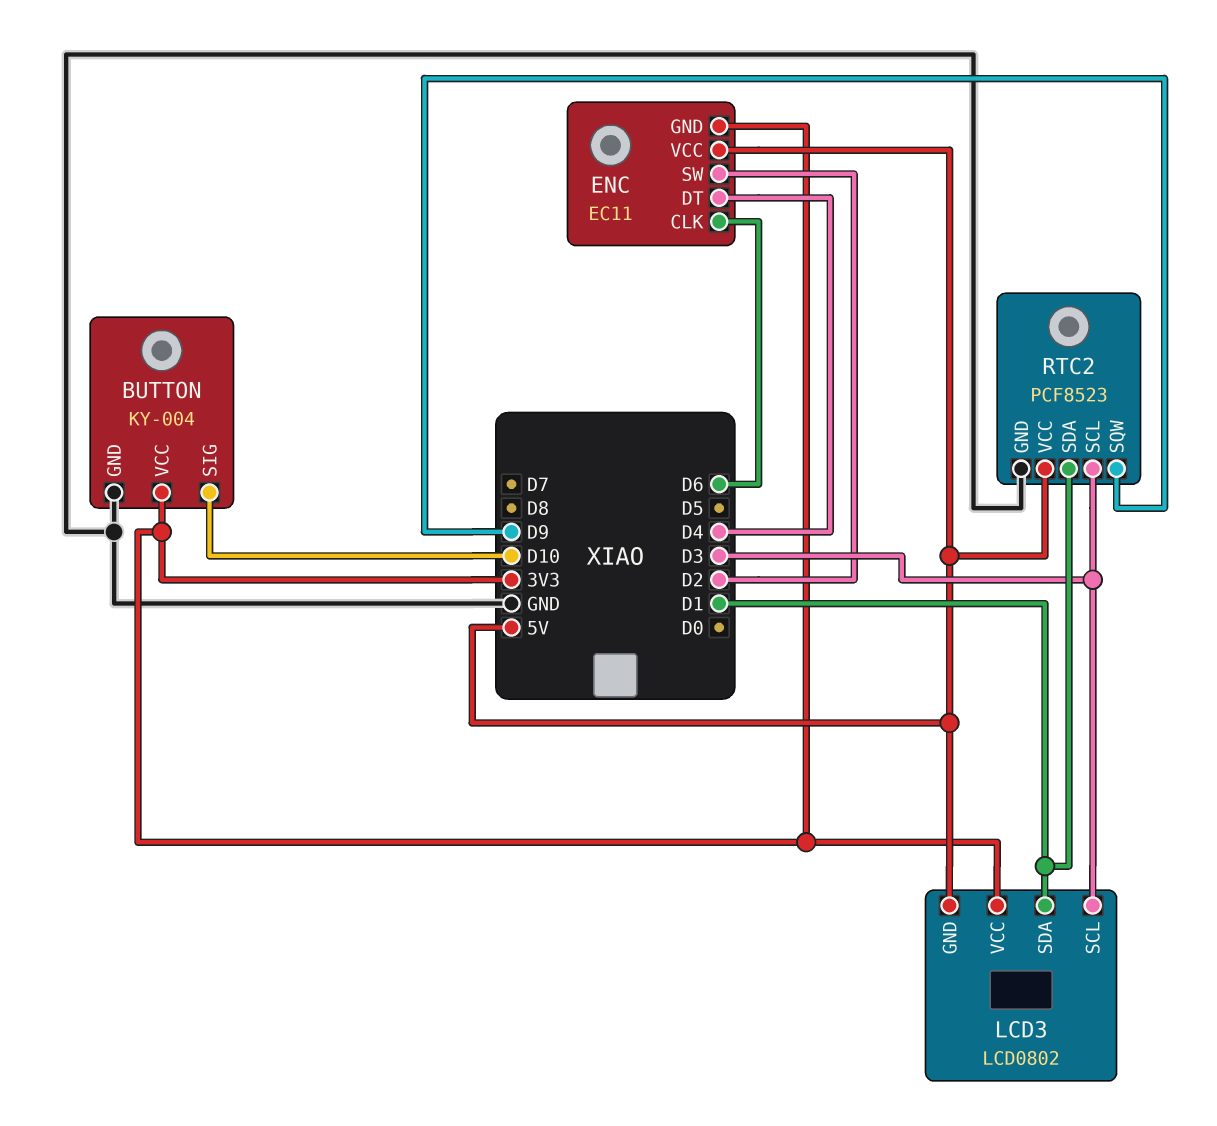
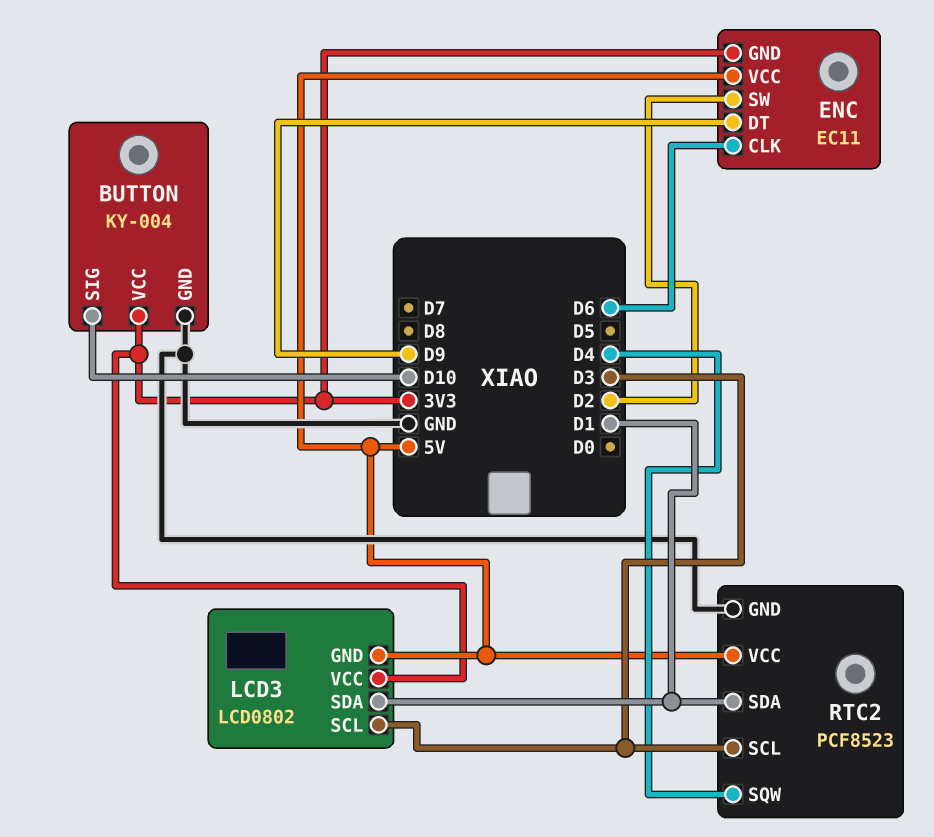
ENC pin DT: D4 -> D9
RTC2 pin SQW: D9 -> D4

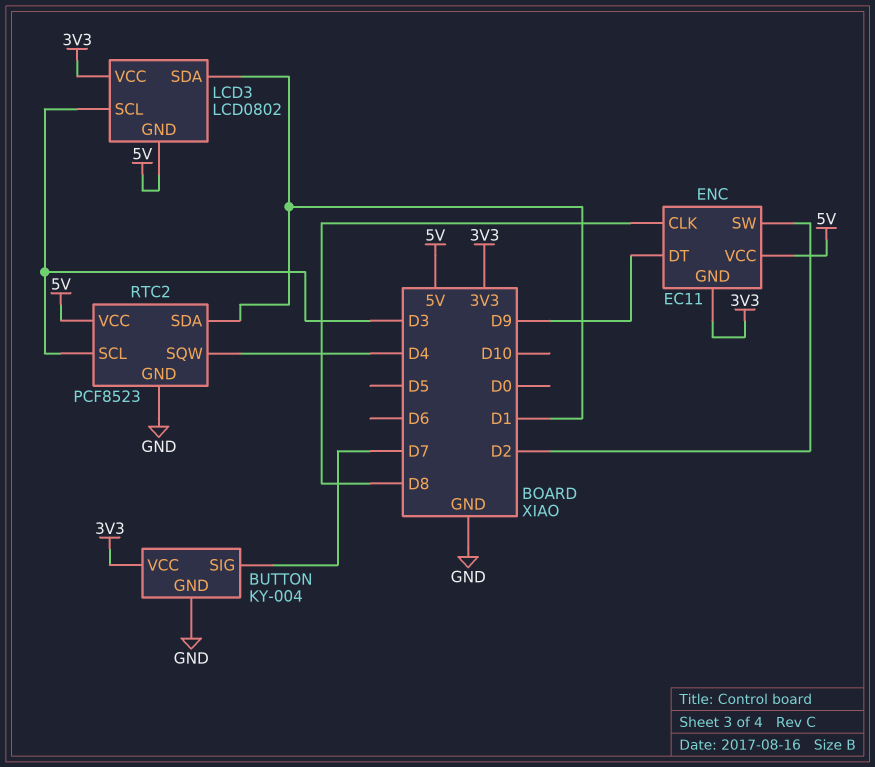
BUTTON pin SIG: D10 -> D7
ENC pin CLK: D6 -> D8

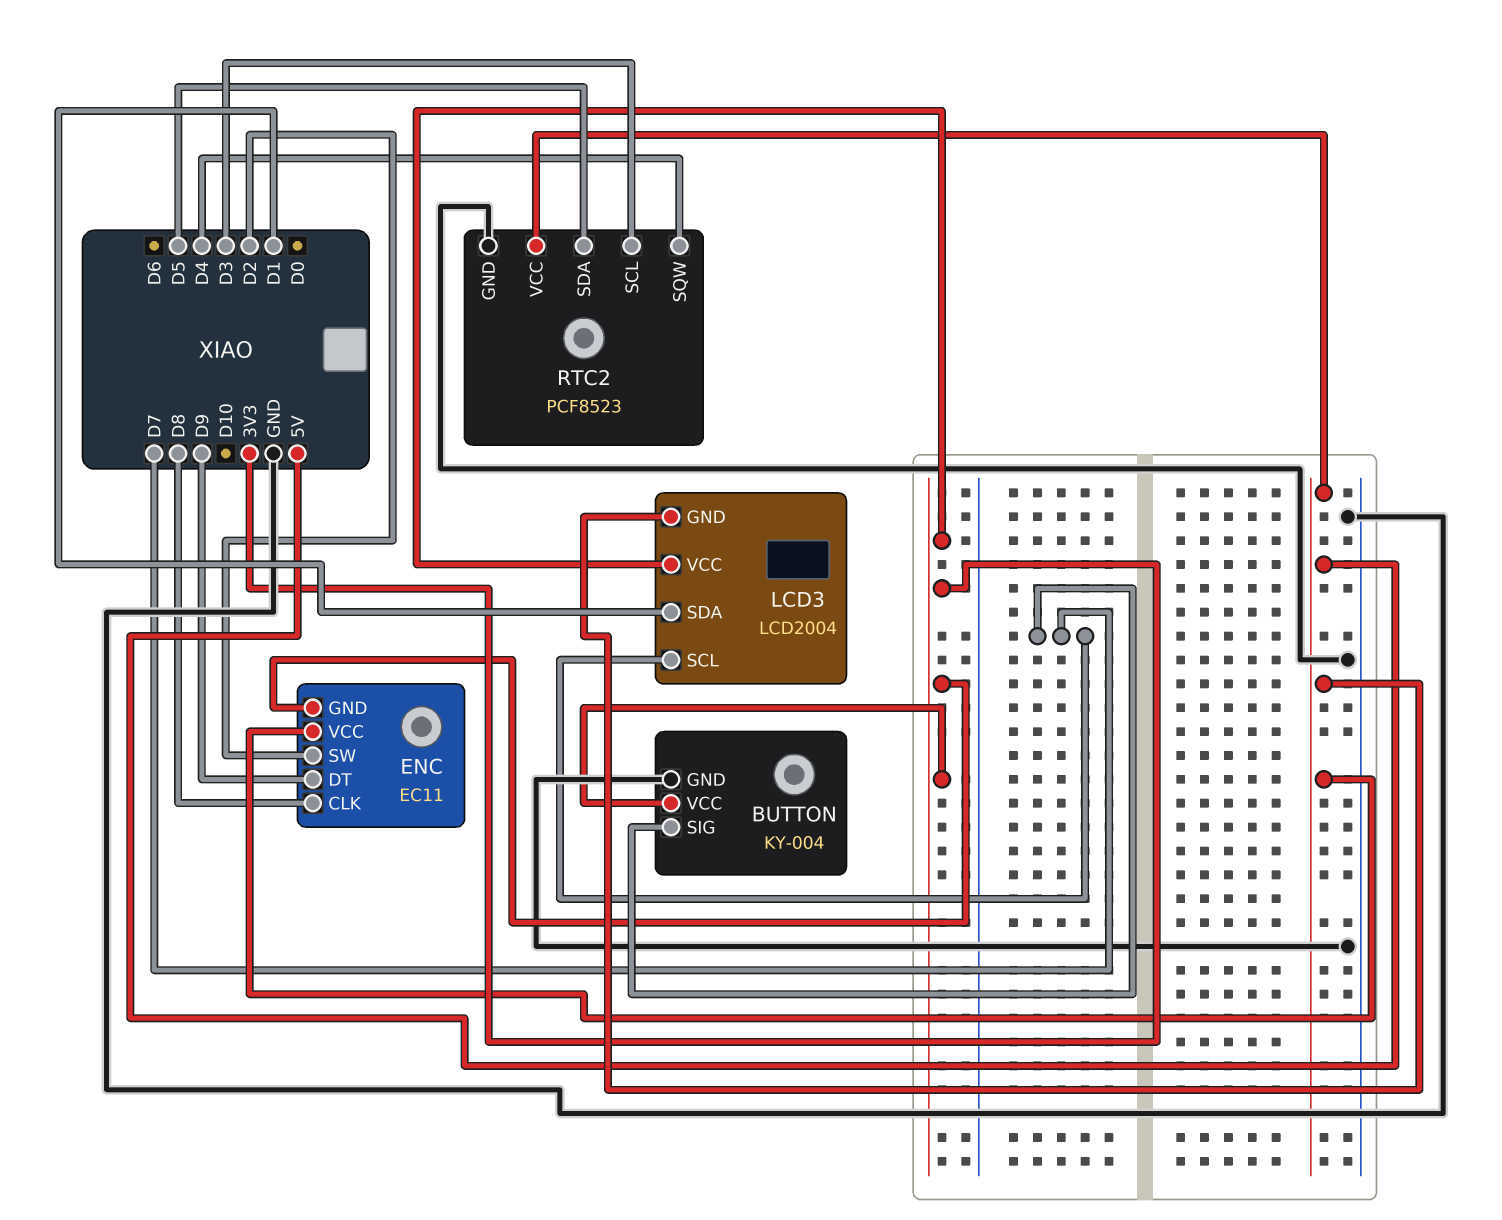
LCD3: LCD0802 -> LCD2004
LCD3 pin SCL: D3 -> D7
RTC2 pin SDA: D1 -> D5

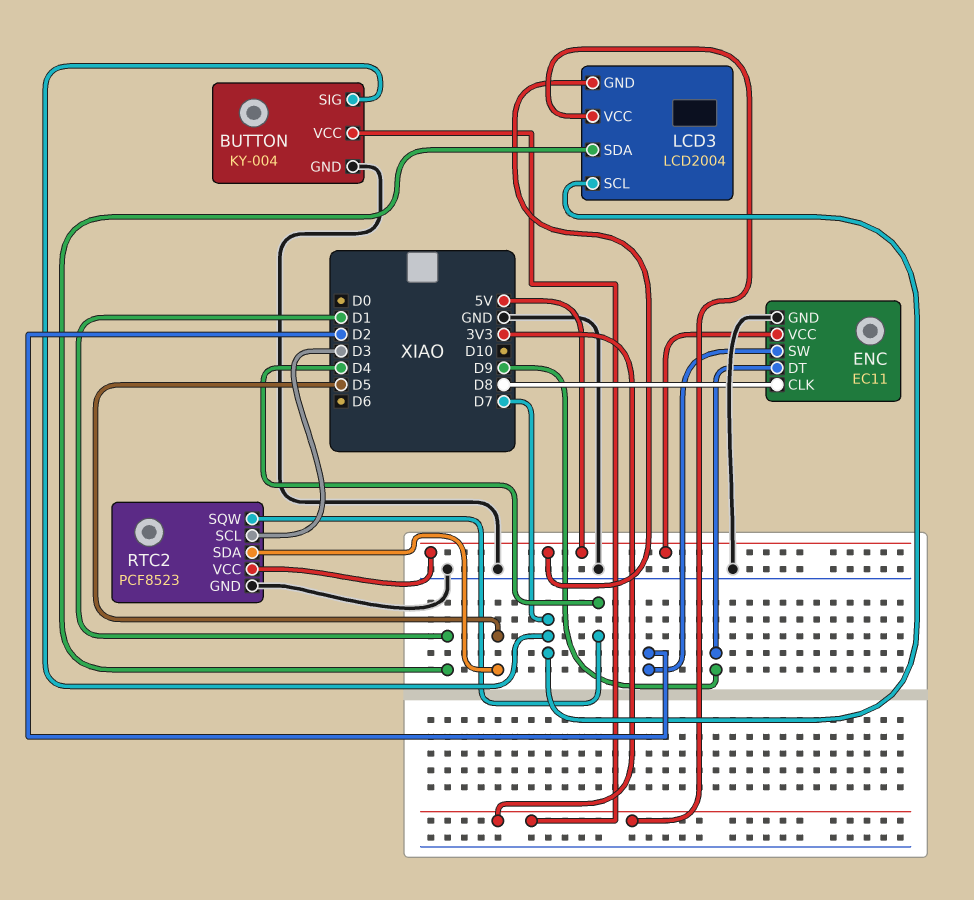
ENC pin GND: 3V3 -> GND

